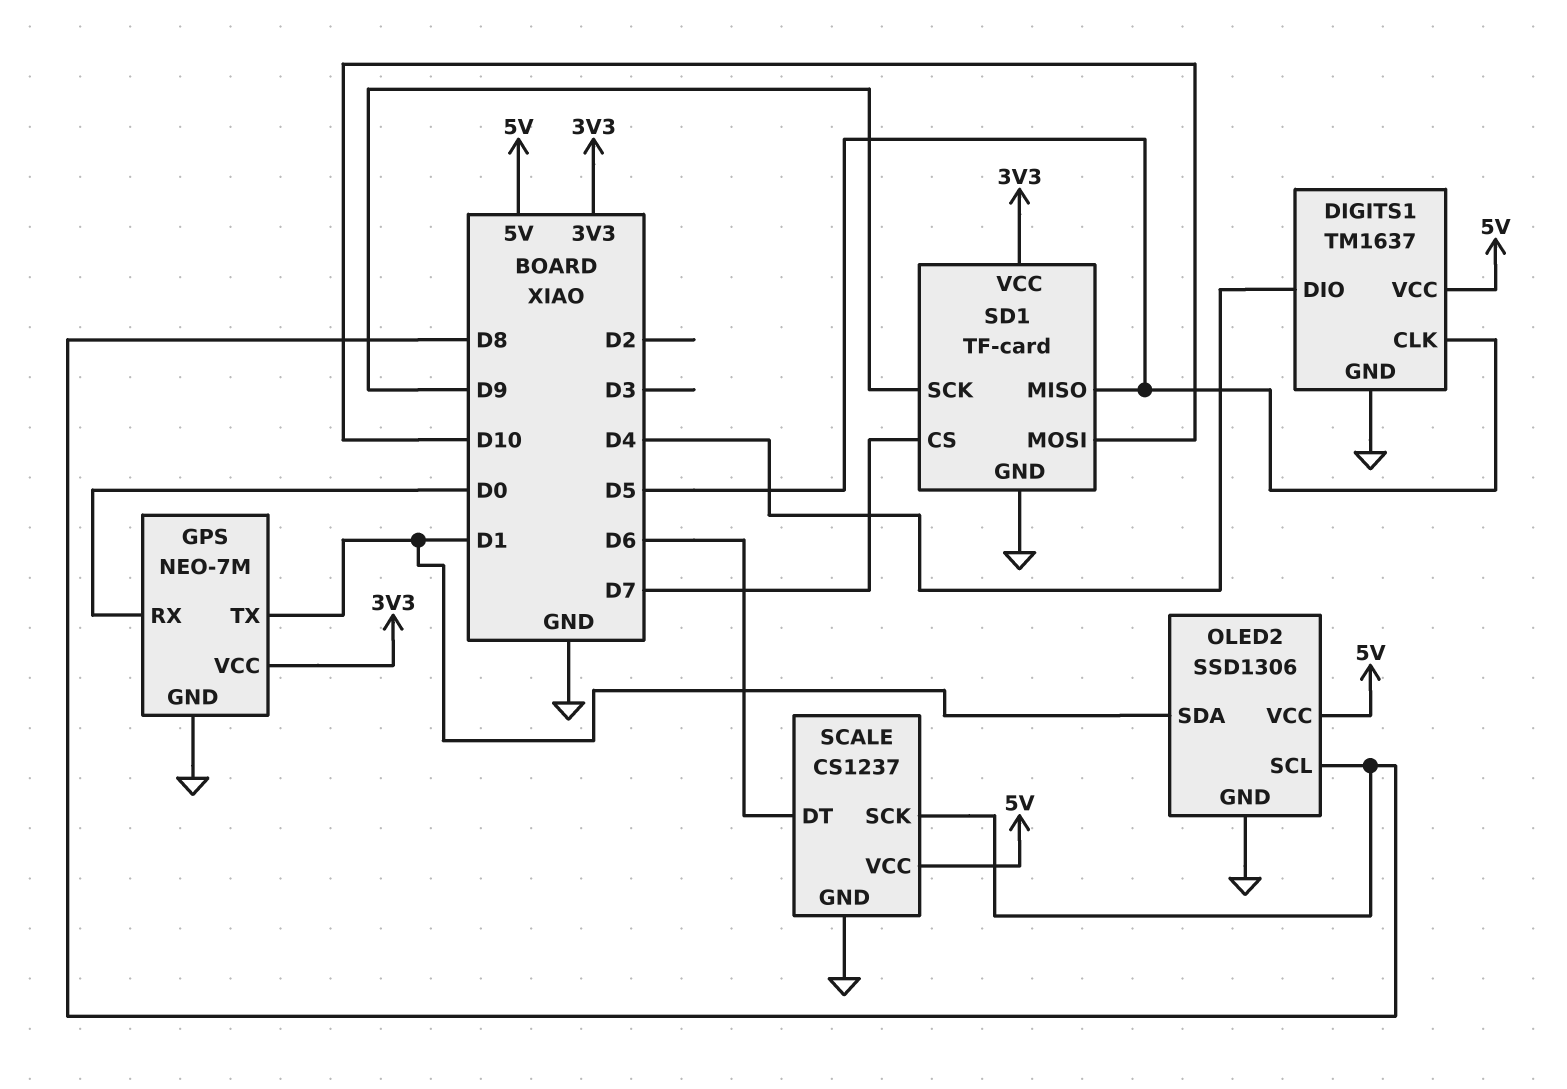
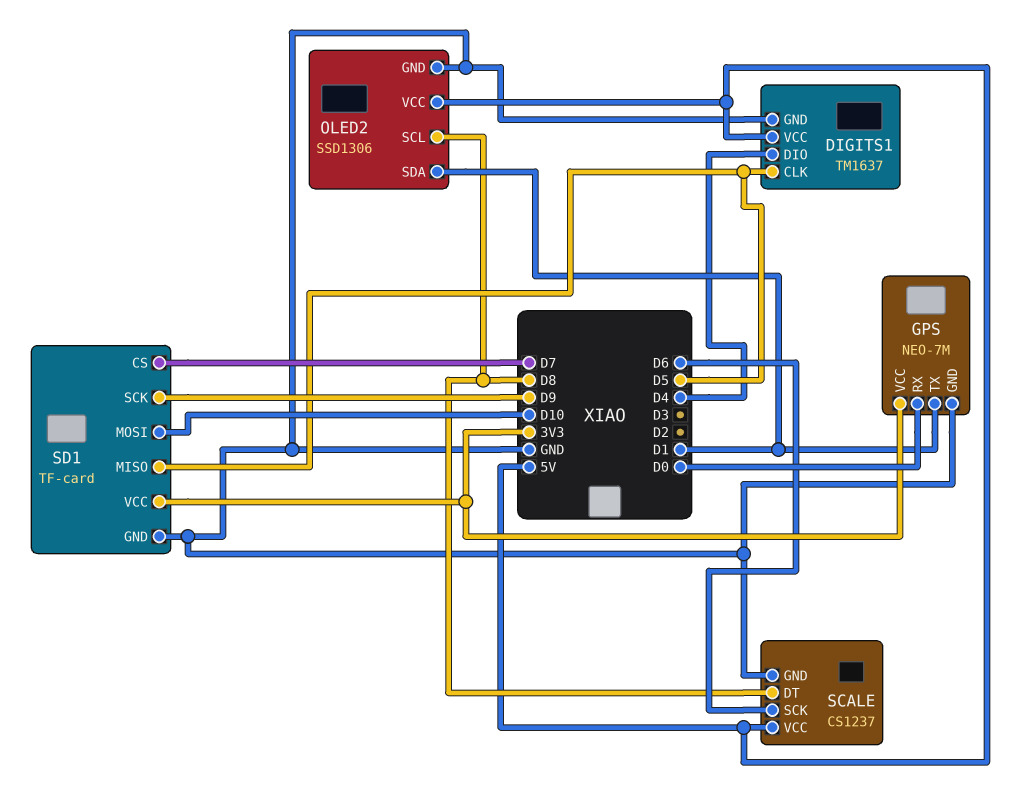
SCALE pin DT: D6 -> D8
SCALE pin SCK: D8 -> D6

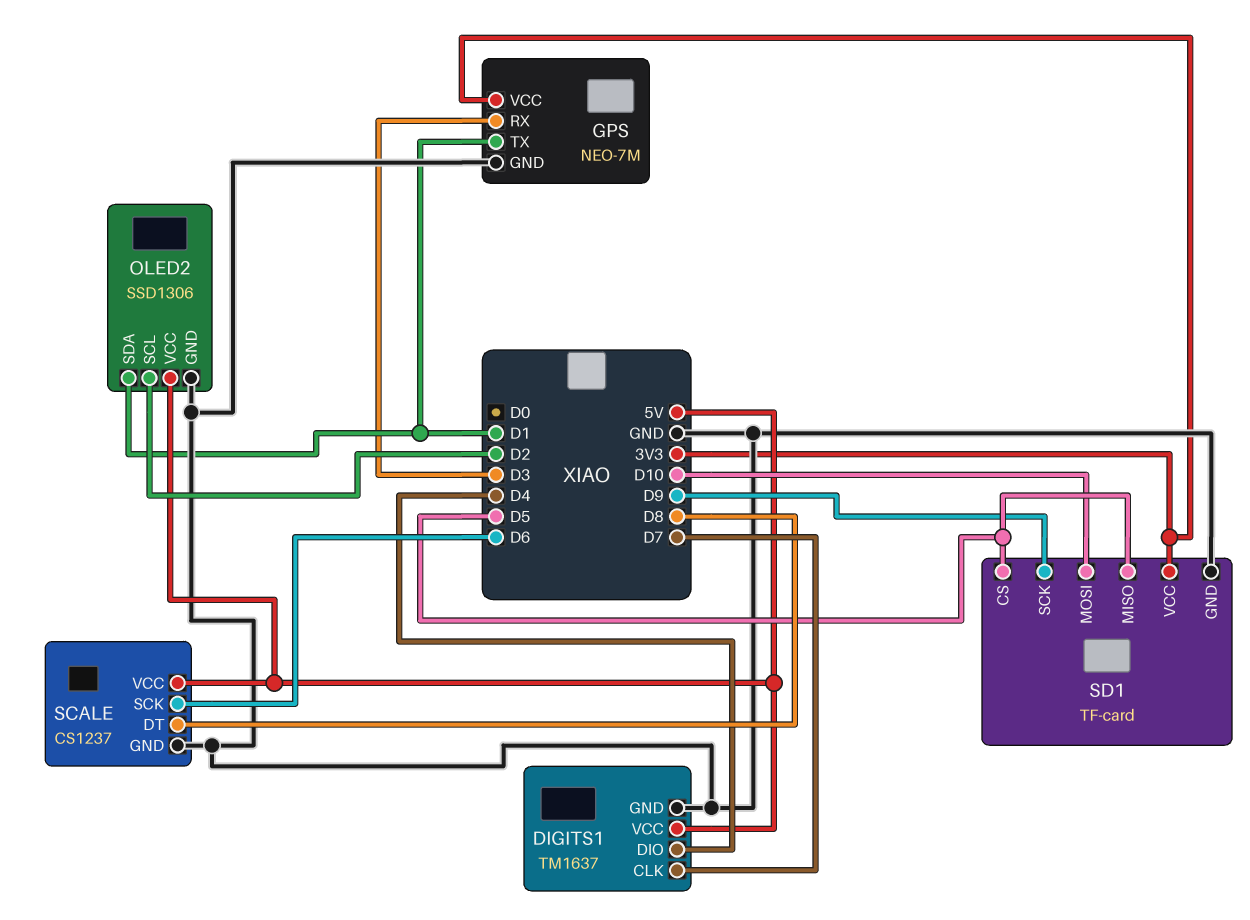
DIGITS1 pin CLK: D5 -> D7
GPS pin RX: D0 -> D3
OLED2 pin SCL: D8 -> D2
SD1 pin CS: D7 -> D5

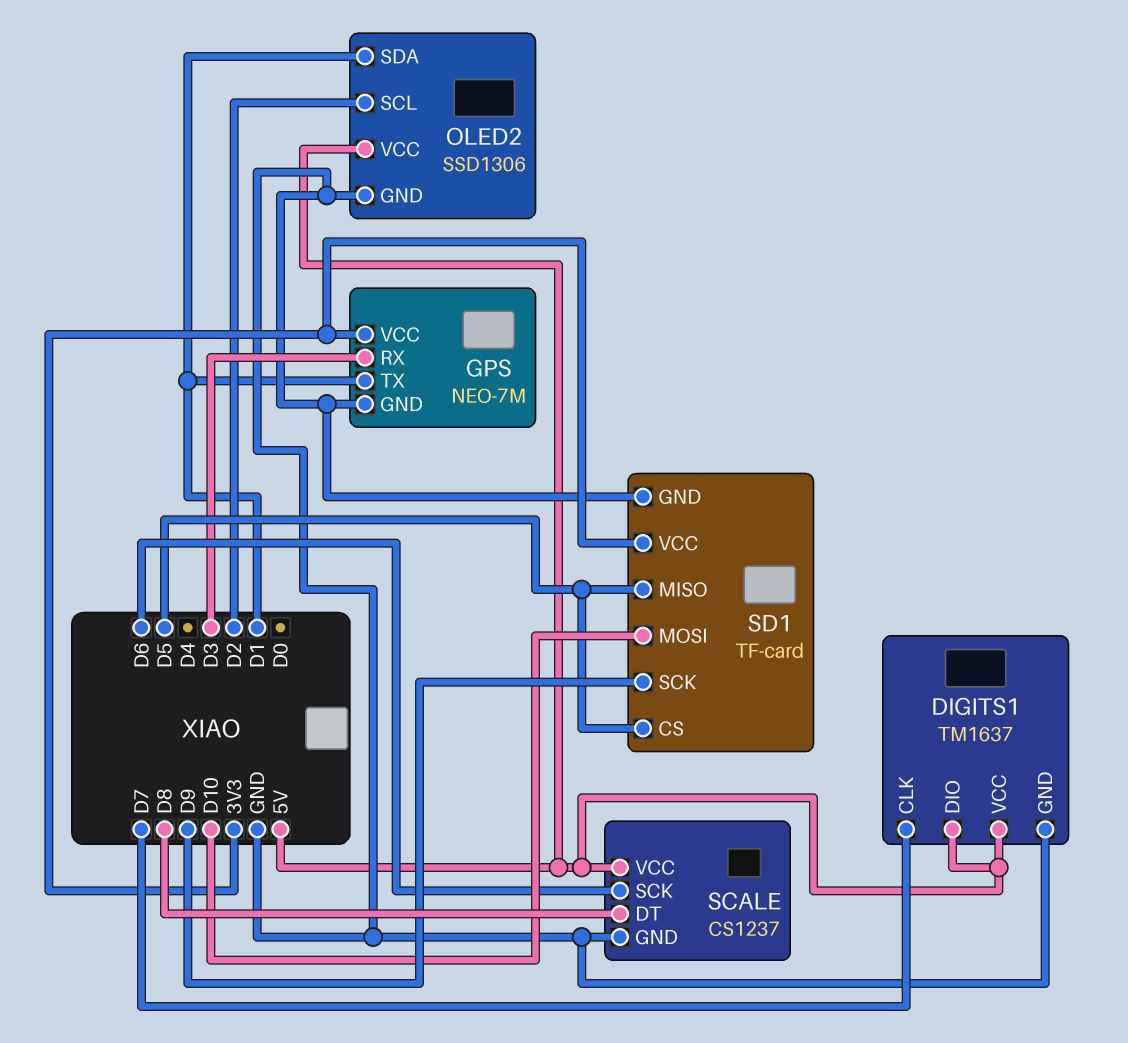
DIGITS1 pin DIO: D4 -> 5V

